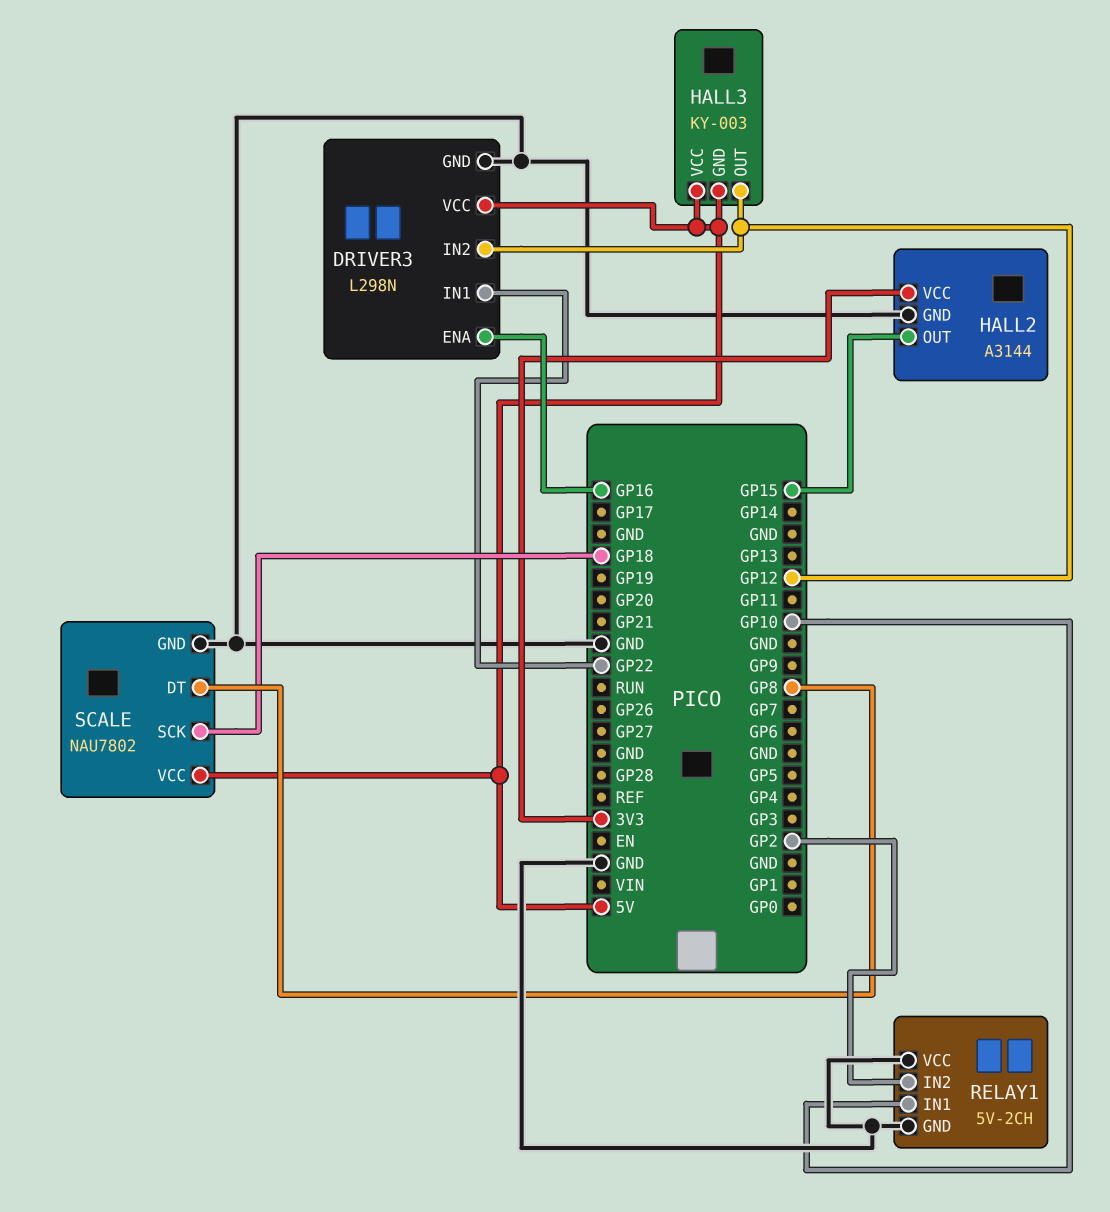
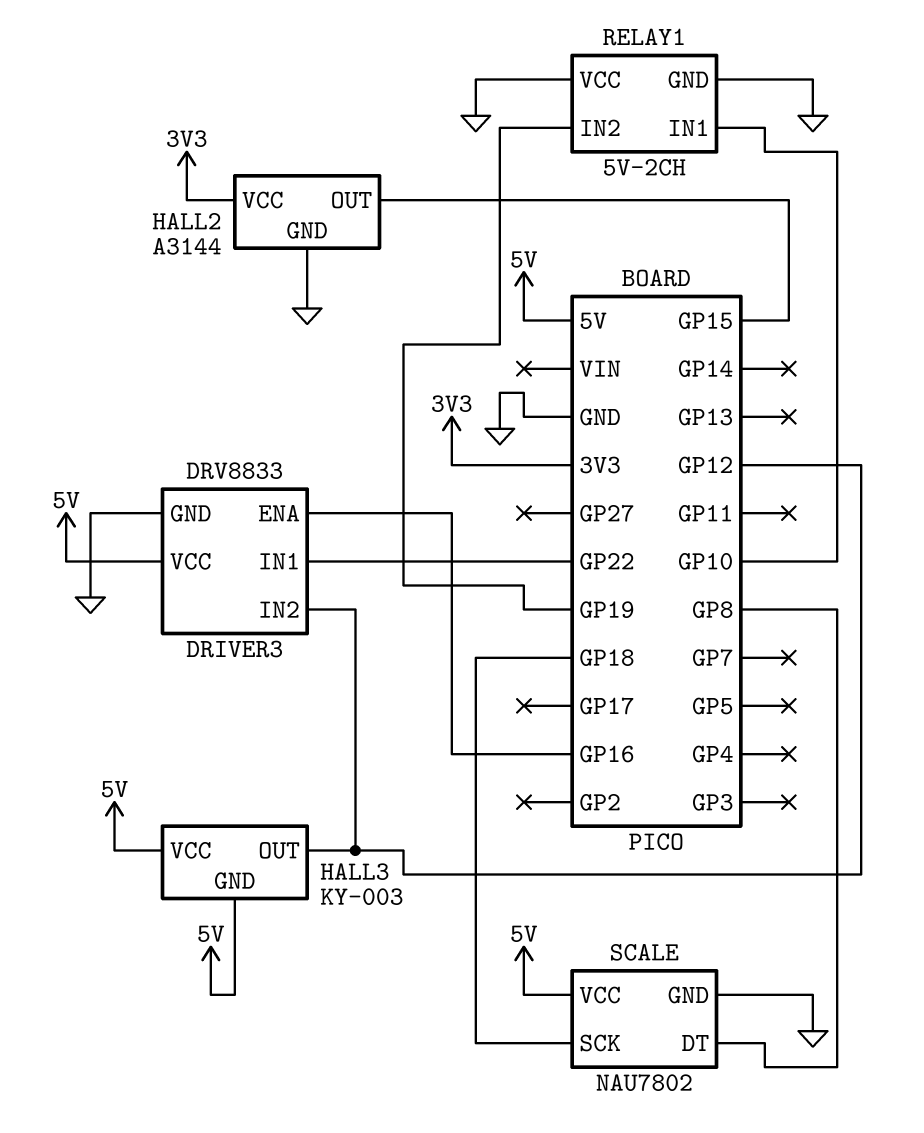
DRIVER3: L298N -> DRV8833
RELAY1 pin IN2: GP2 -> GP19

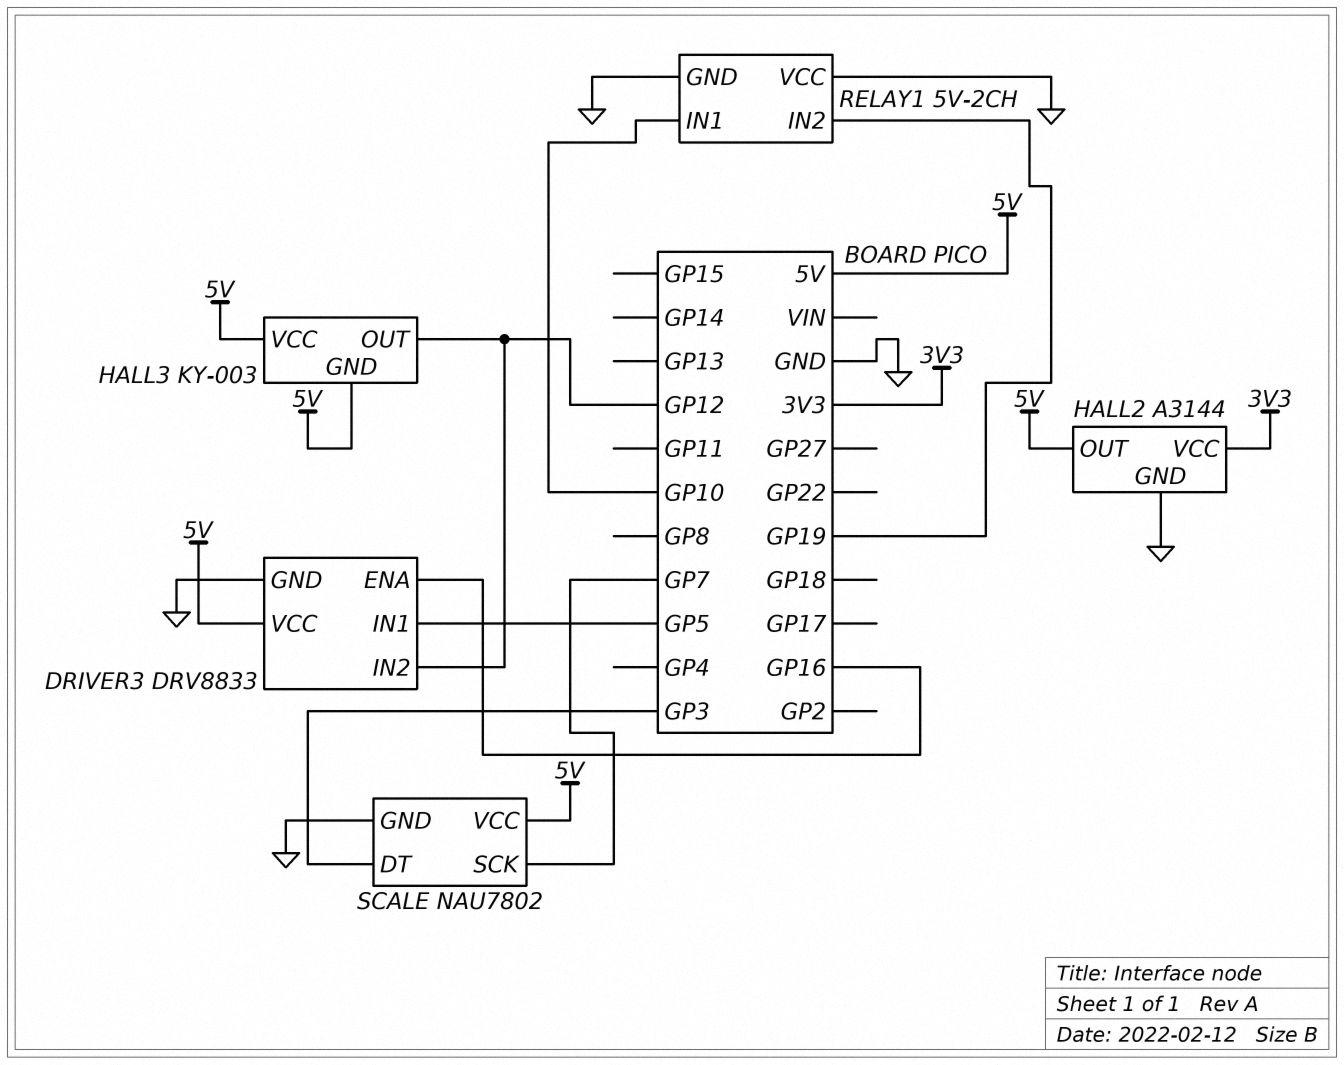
DRIVER3 pin IN1: GP22 -> GP5
HALL2 pin OUT: GP15 -> 5V
SCALE pin DT: GP8 -> GP3
SCALE pin SCK: GP18 -> GP7

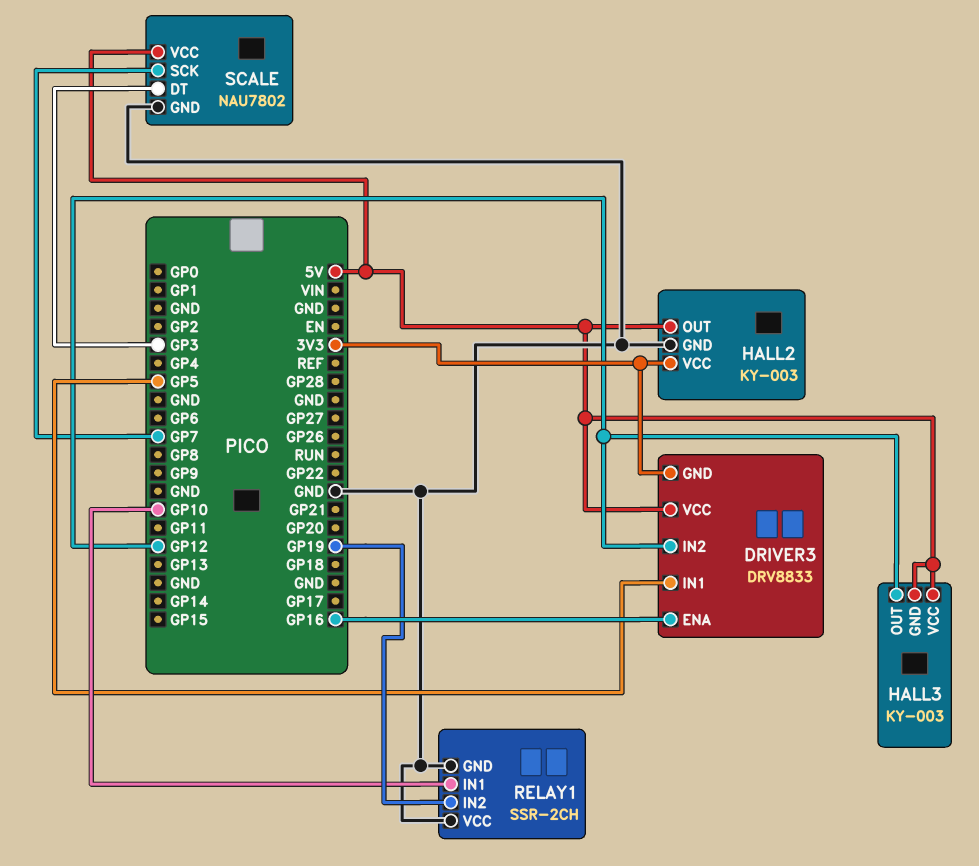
DRIVER3 pin GND: GND -> 3V3
HALL2: A3144 -> KY-003
RELAY1: 5V-2CH -> SSR-2CH

